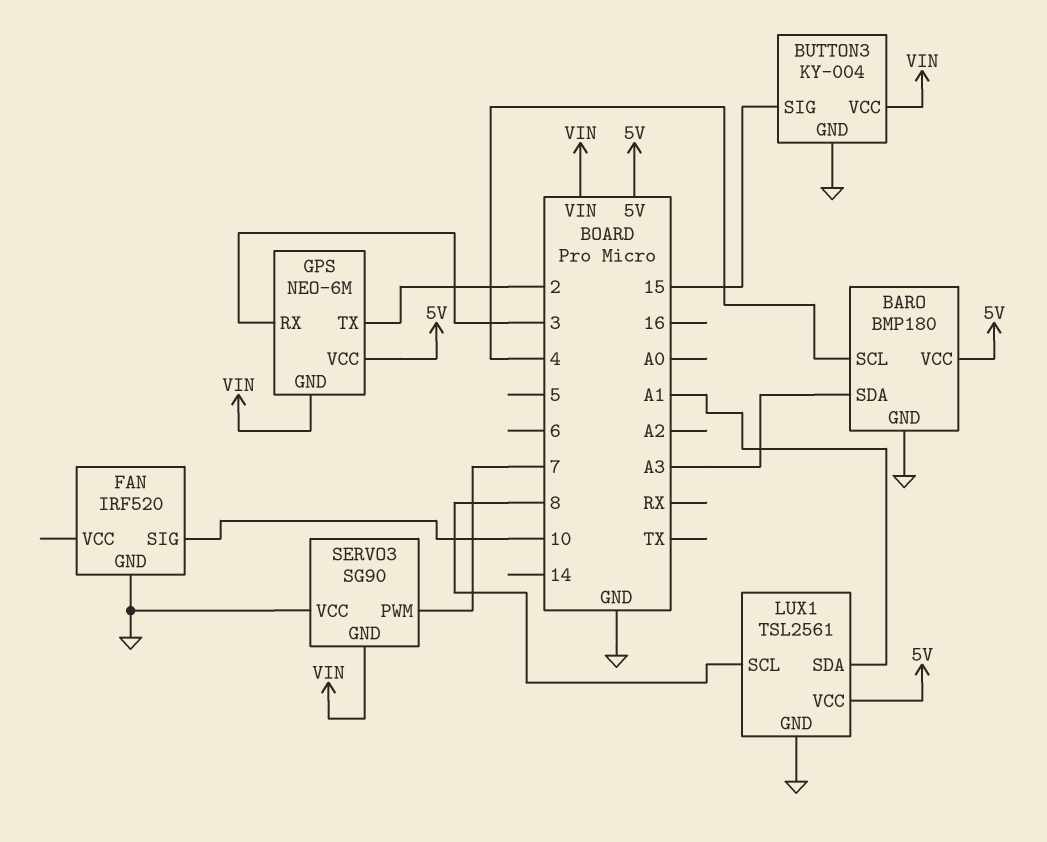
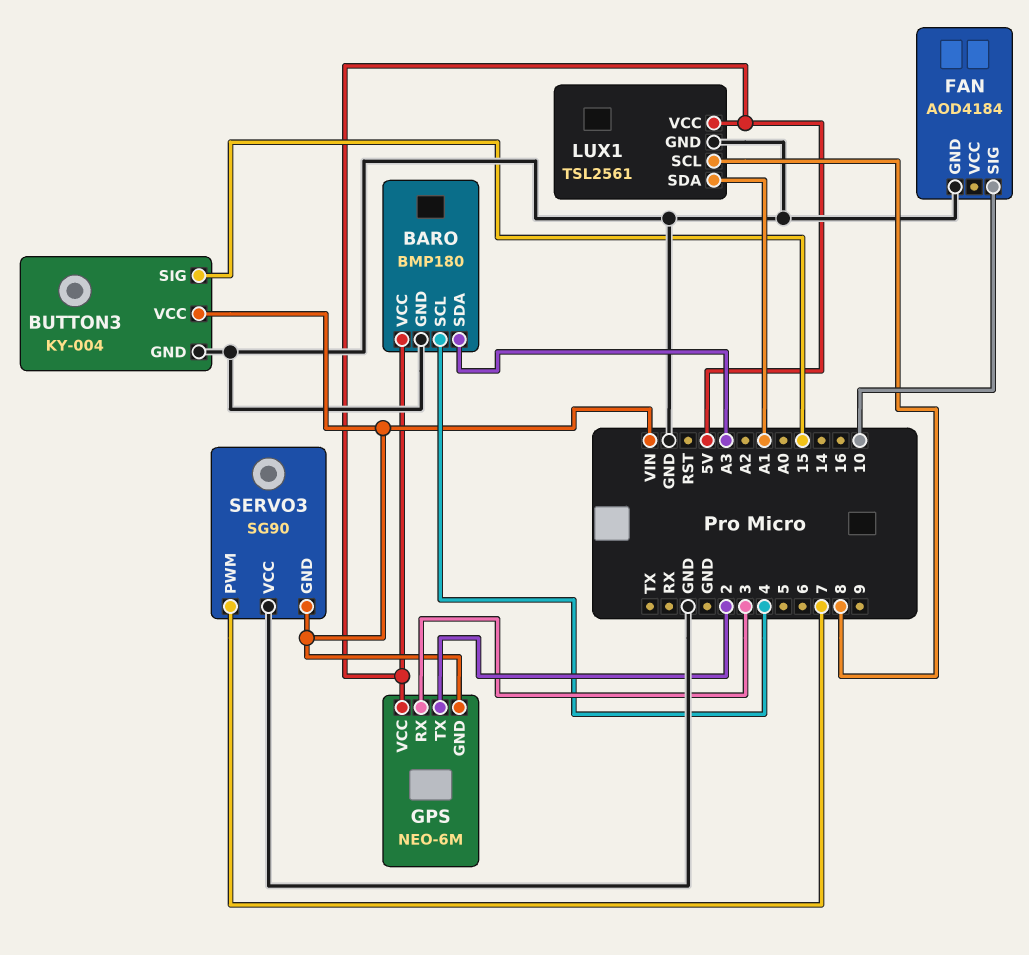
FAN: IRF520 -> AOD4184

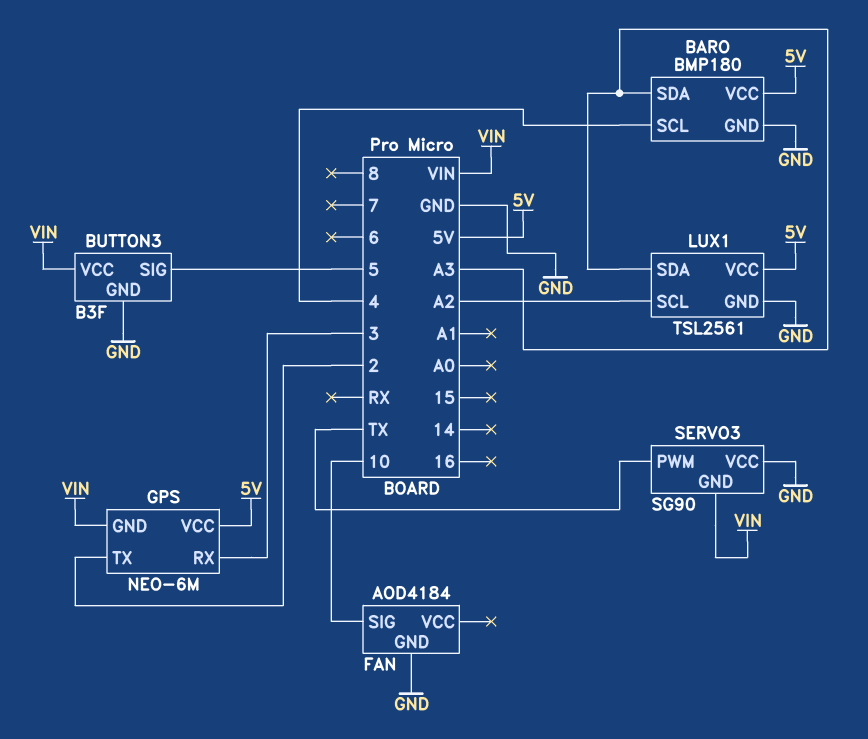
BUTTON3: KY-004 -> B3F
BUTTON3 pin SIG: 15 -> 5
LUX1 pin SCL: 8 -> A2
LUX1 pin SDA: A1 -> A3
SERVO3 pin PWM: 7 -> TX

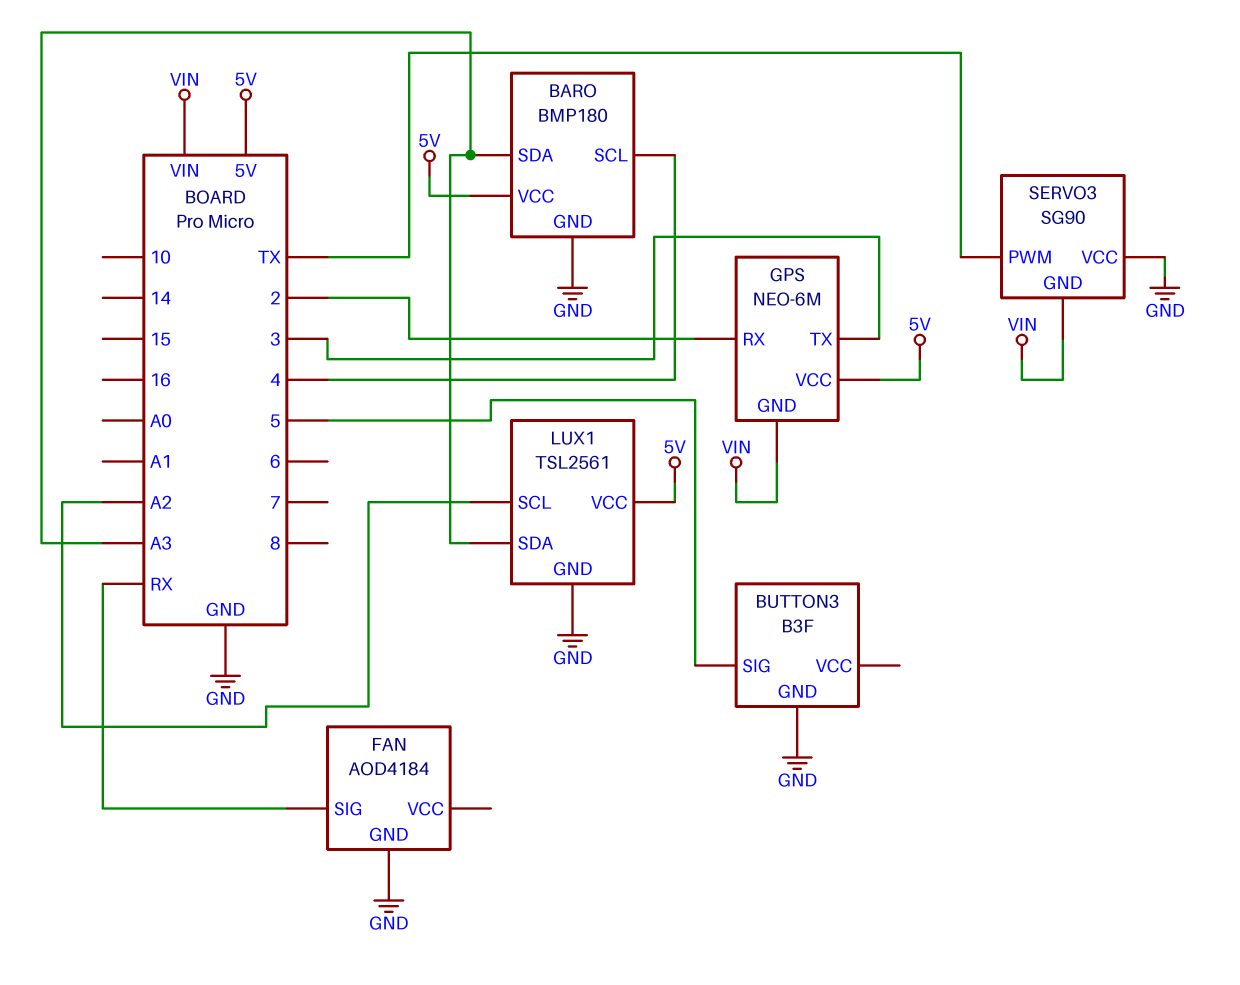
BUTTON3 pin VCC: VIN -> none
FAN pin SIG: 10 -> RX
GPS pin RX: 3 -> 2
GPS pin TX: 2 -> 3

